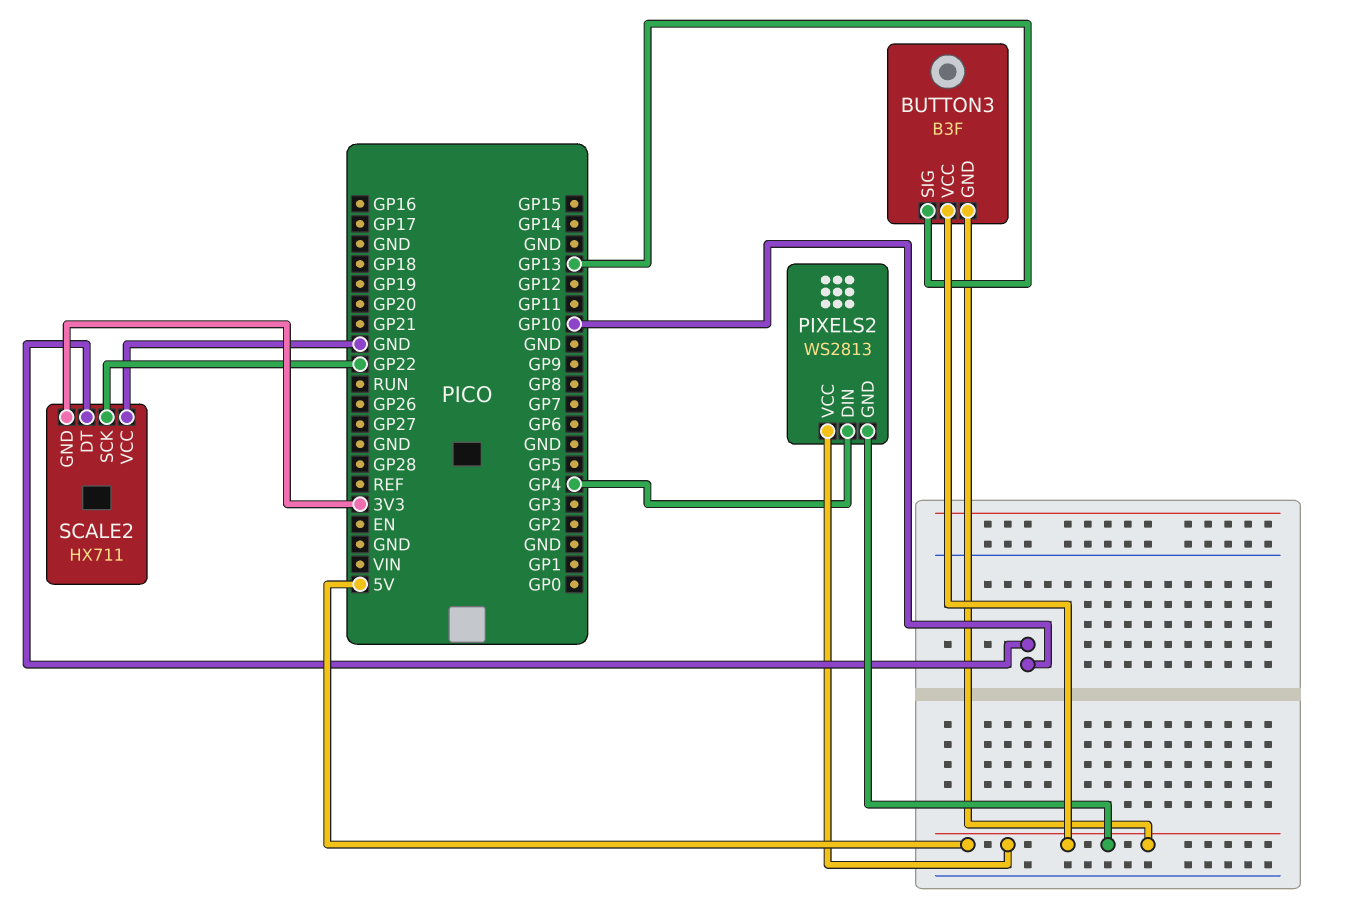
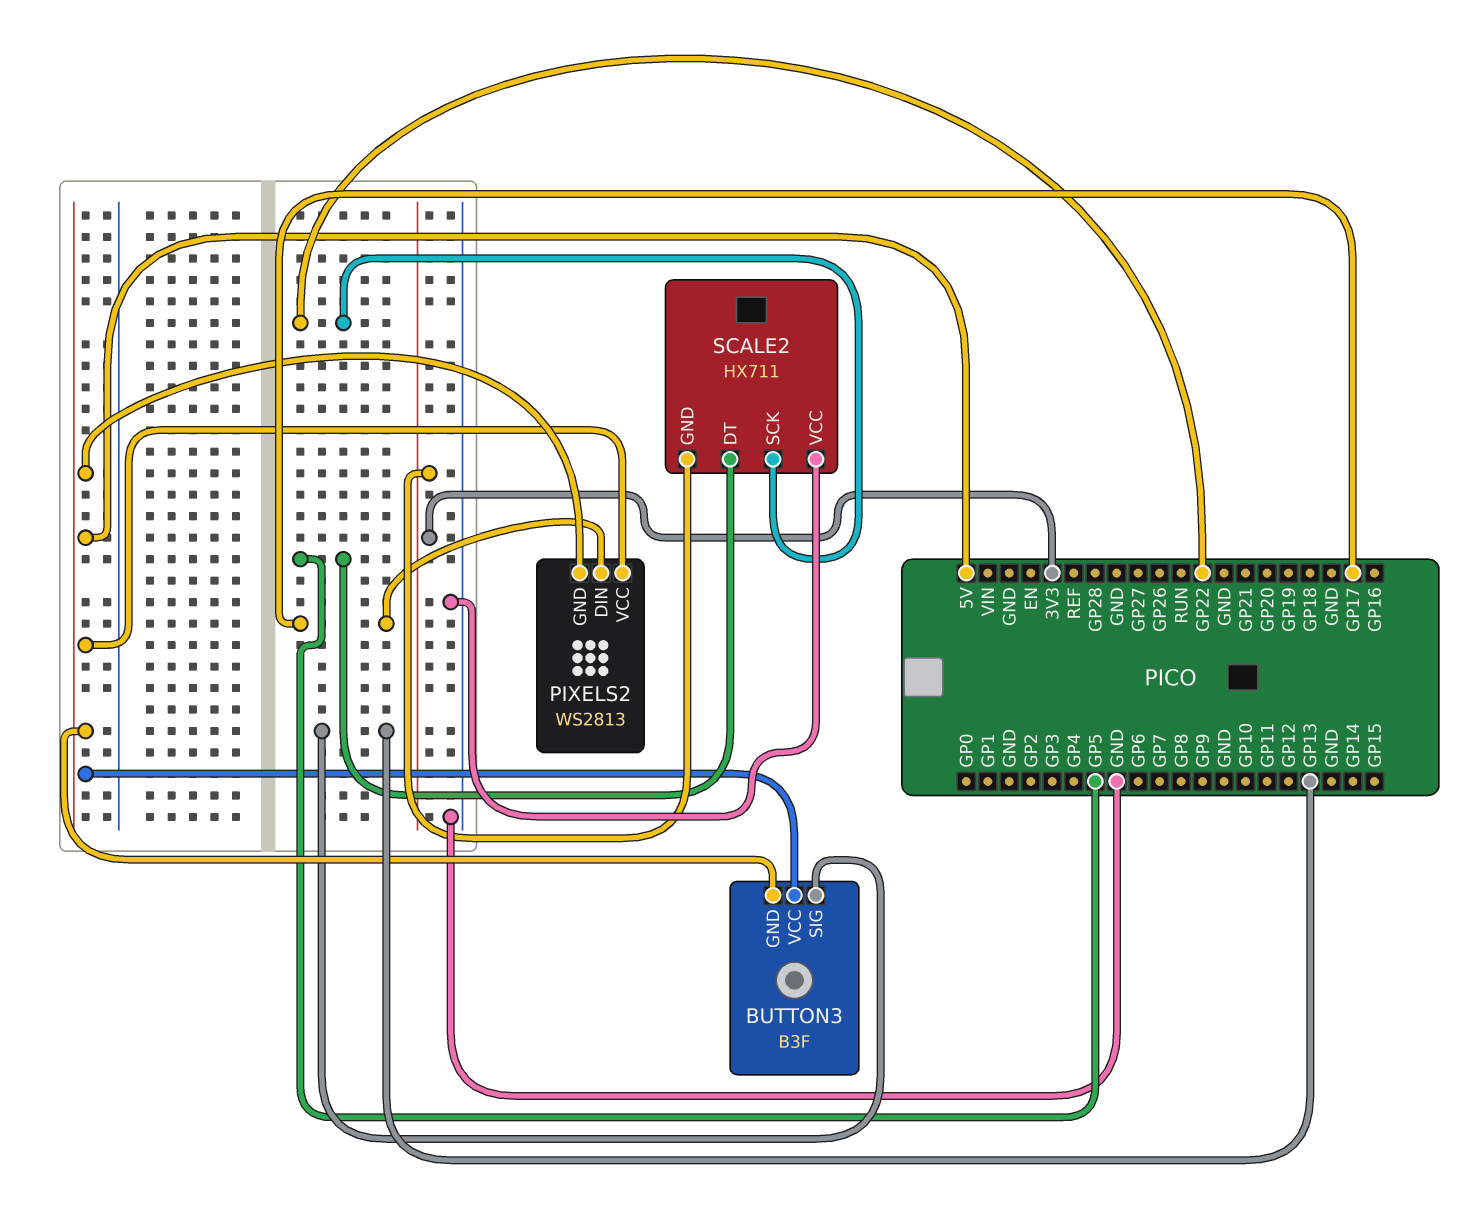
PIXELS2 pin DIN: GP4 -> GP17
SCALE2 pin DT: GP10 -> GP5

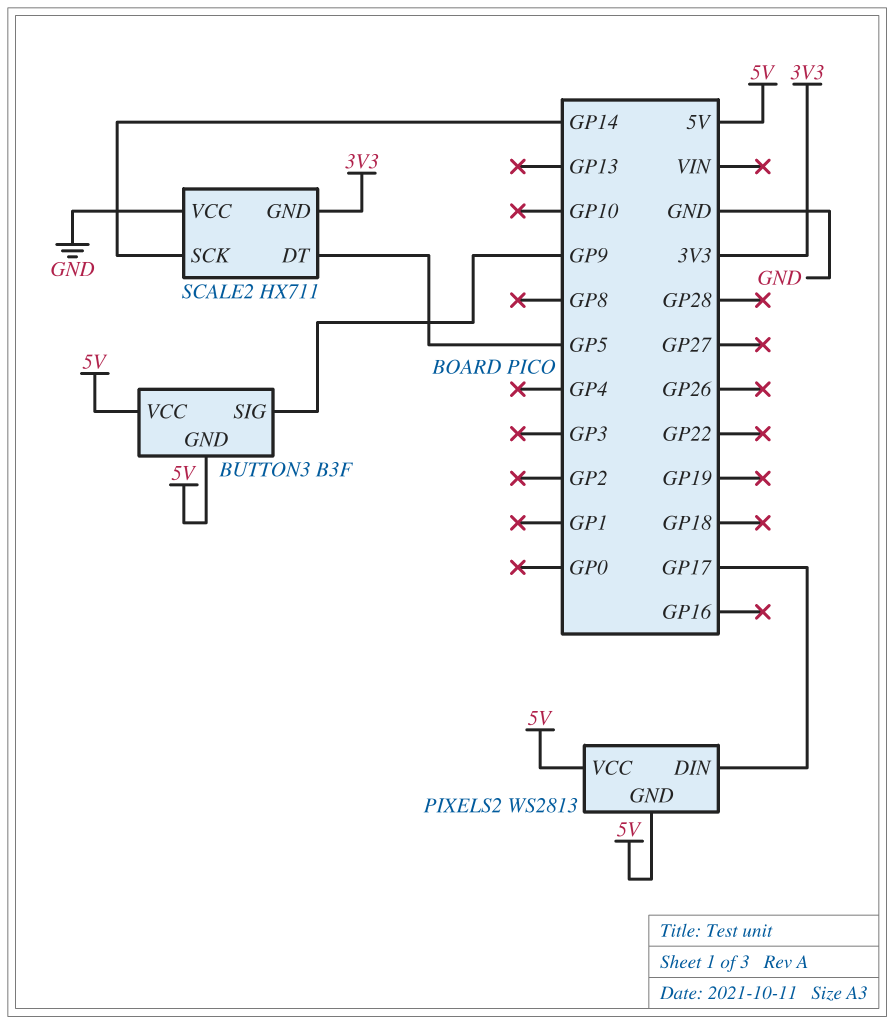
BUTTON3 pin SIG: GP13 -> GP9
SCALE2 pin SCK: GP22 -> GP14

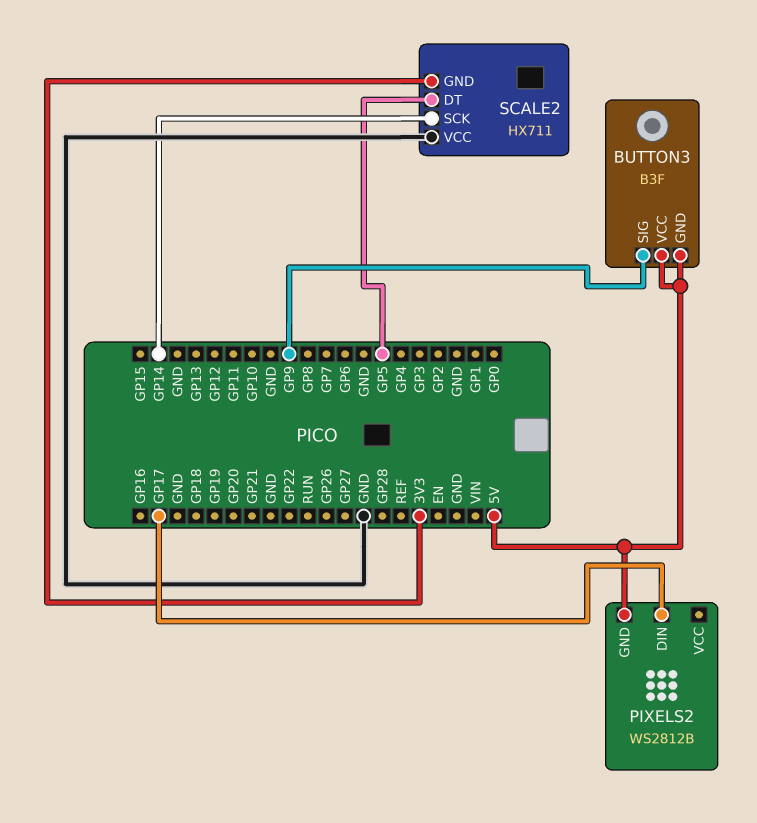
PIXELS2: WS2813 -> WS2812B
PIXELS2 pin VCC: 5V -> none

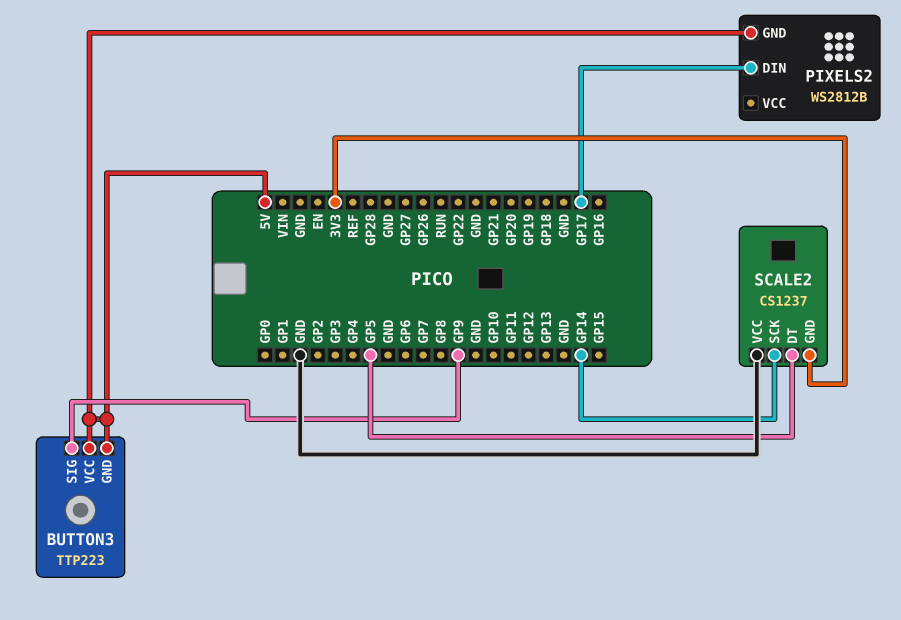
BUTTON3: B3F -> TTP223
SCALE2: HX711 -> CS1237

